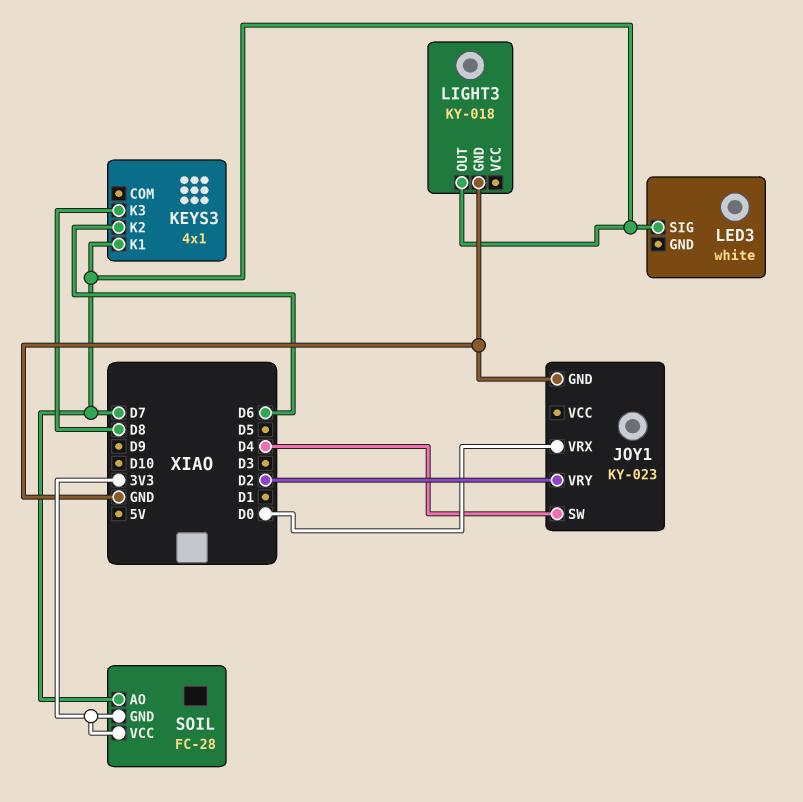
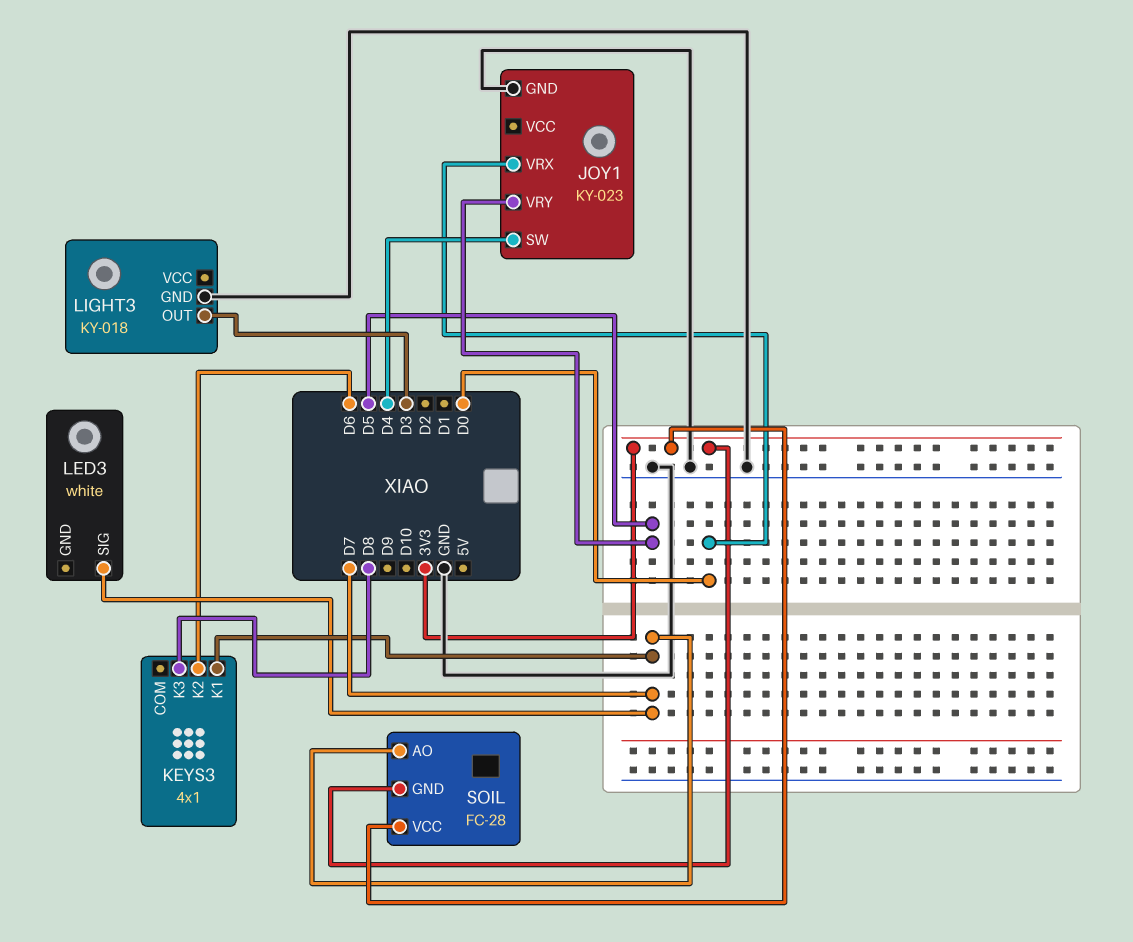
JOY1 pin VRY: D2 -> D5
LIGHT3 pin OUT: D7 -> D3

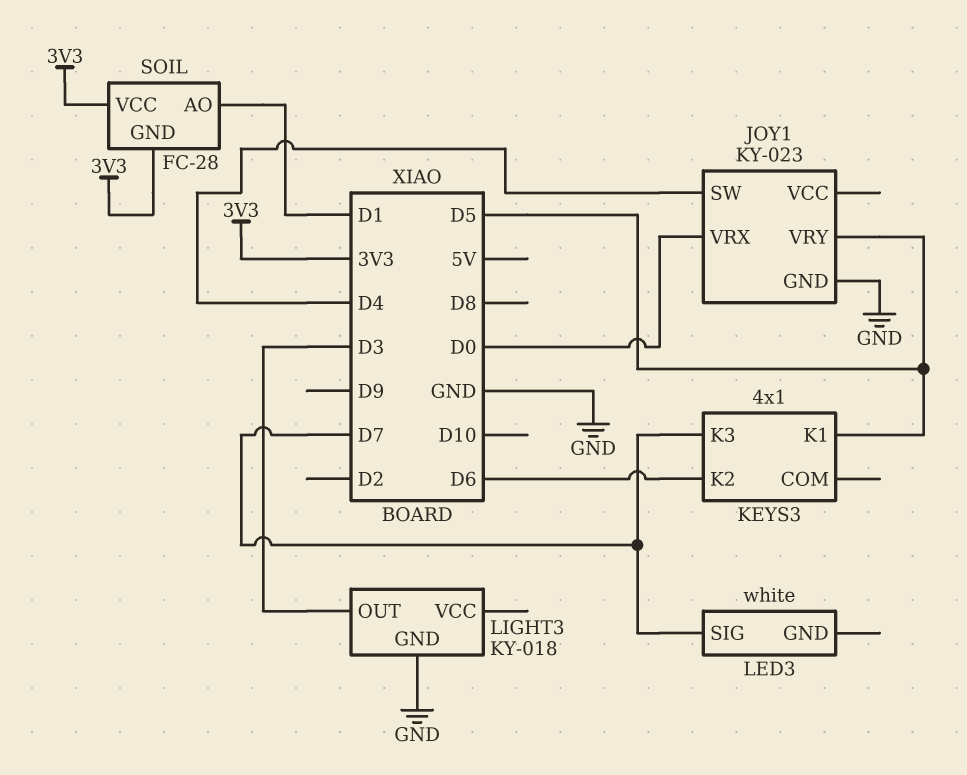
KEYS3 pin K1: D7 -> D5
KEYS3 pin K3: D8 -> D7
SOIL pin AO: D7 -> D1

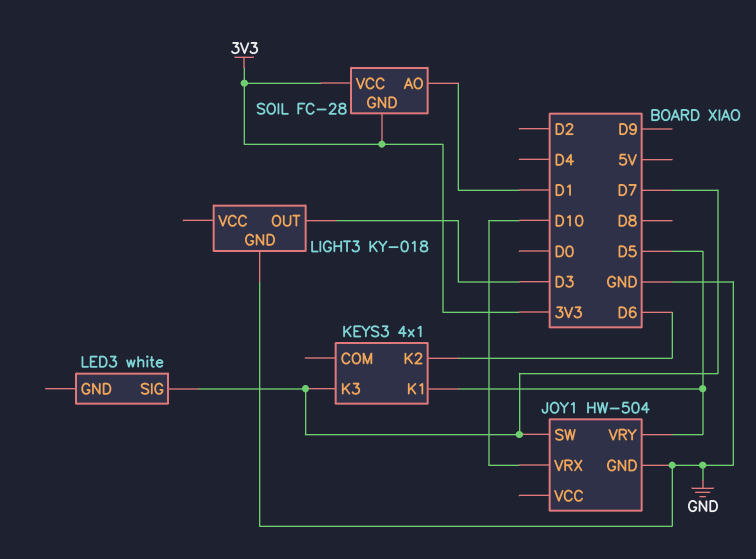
JOY1: KY-023 -> HW-504
JOY1 pin SW: D4 -> D7
JOY1 pin VRX: D0 -> D10

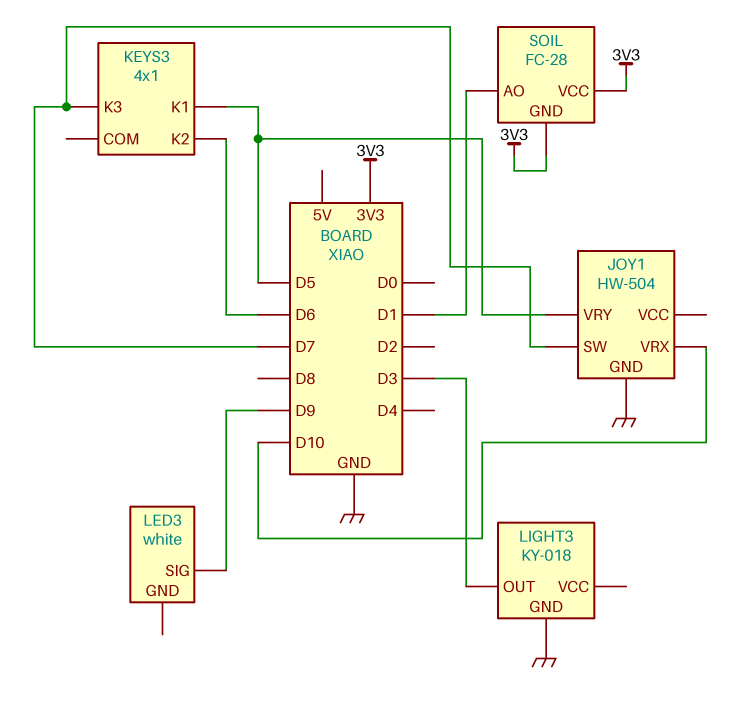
LED3 pin SIG: D7 -> D9

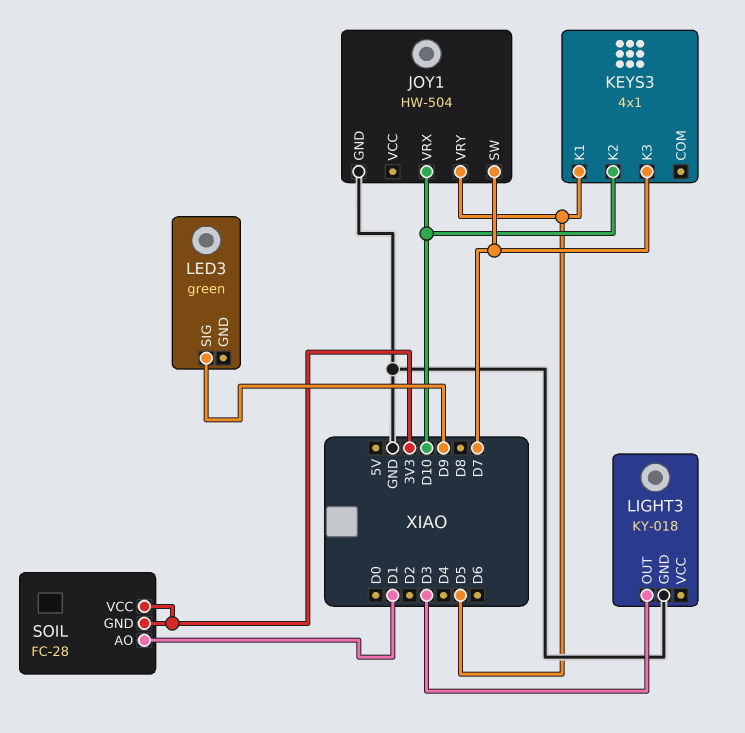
KEYS3 pin K2: D6 -> D10
LED3: white -> green

